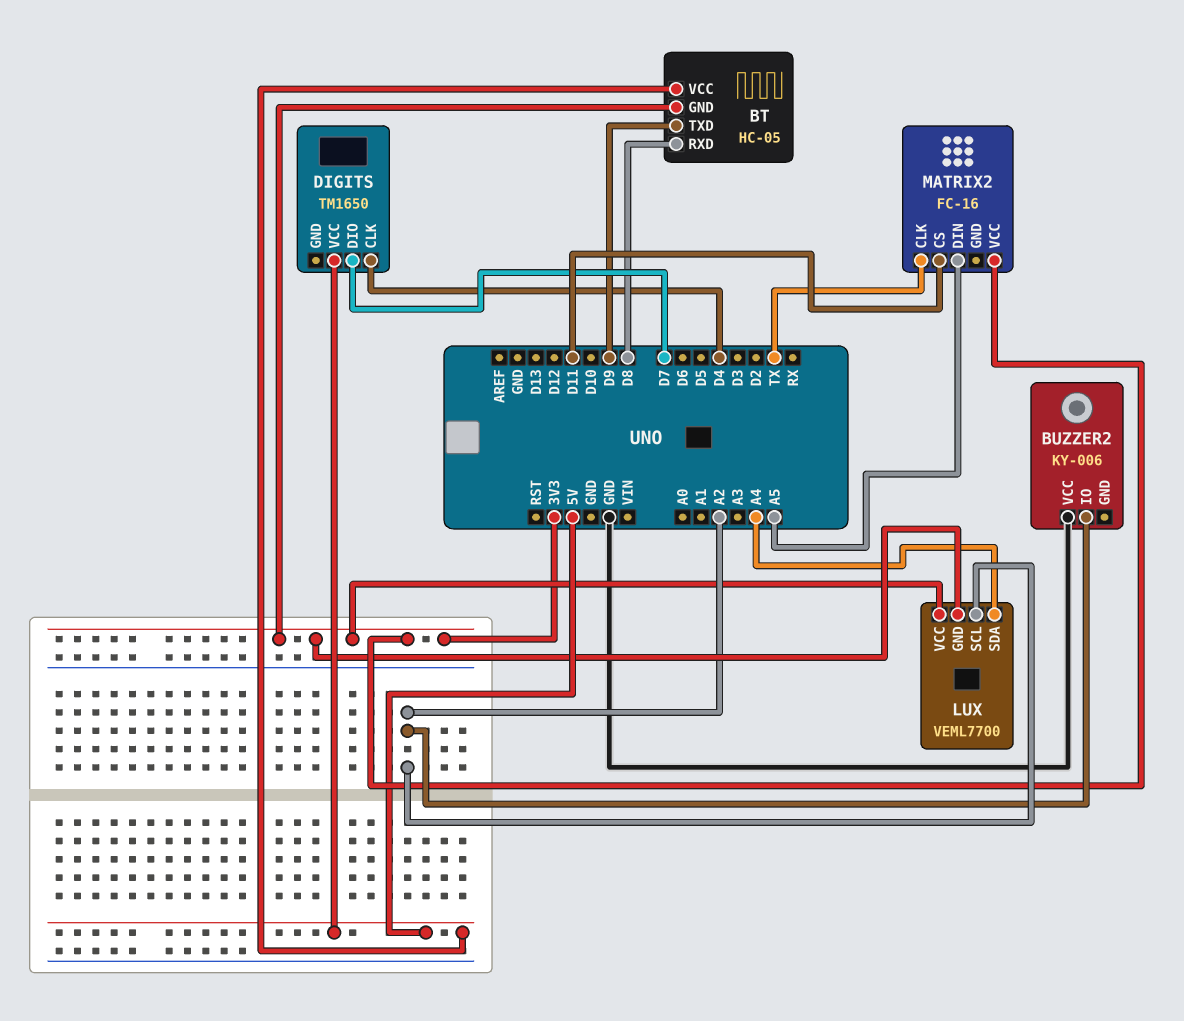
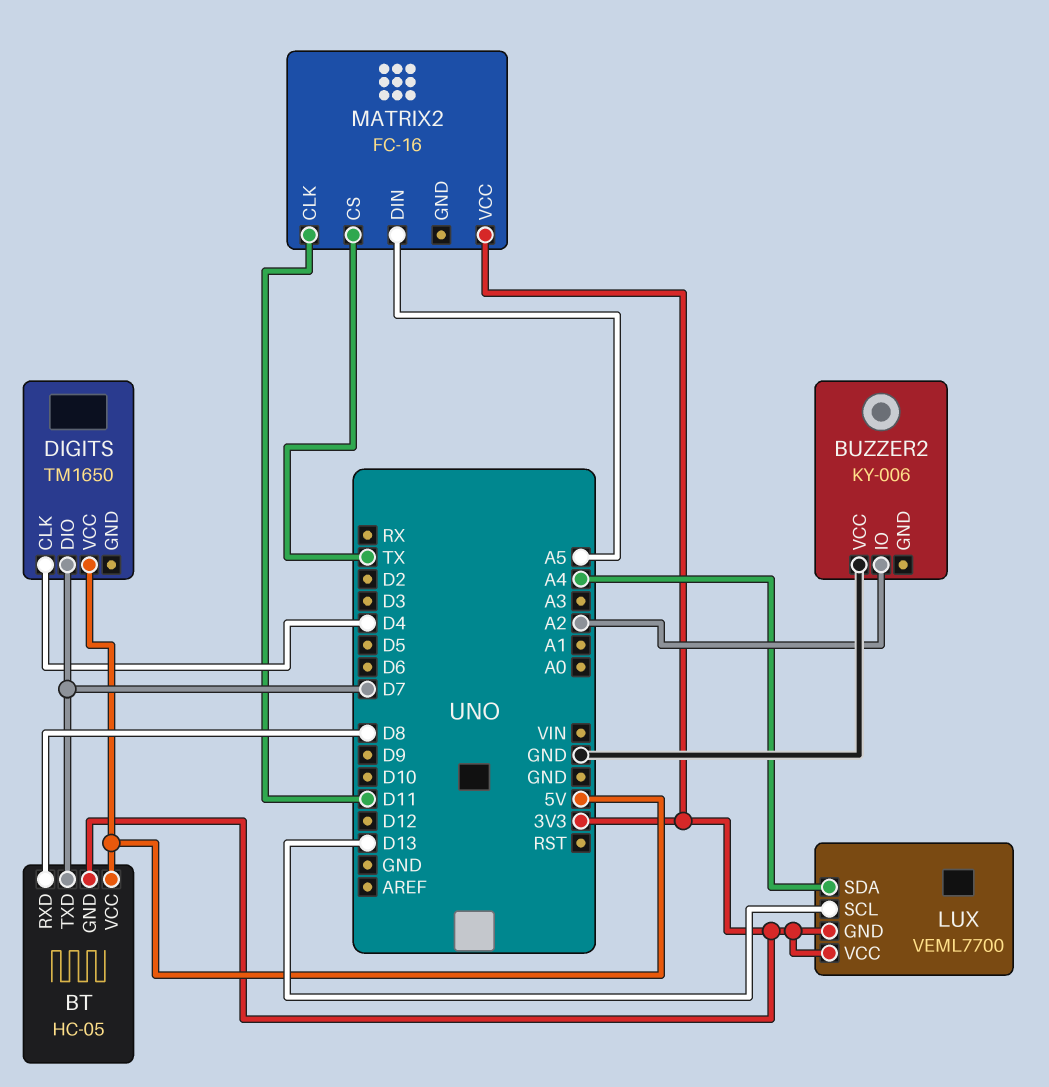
BT pin TXD: D9 -> D7
LUX pin SCL: A2 -> D13
MATRIX2 pin CLK: TX -> D11
MATRIX2 pin CS: D11 -> TX

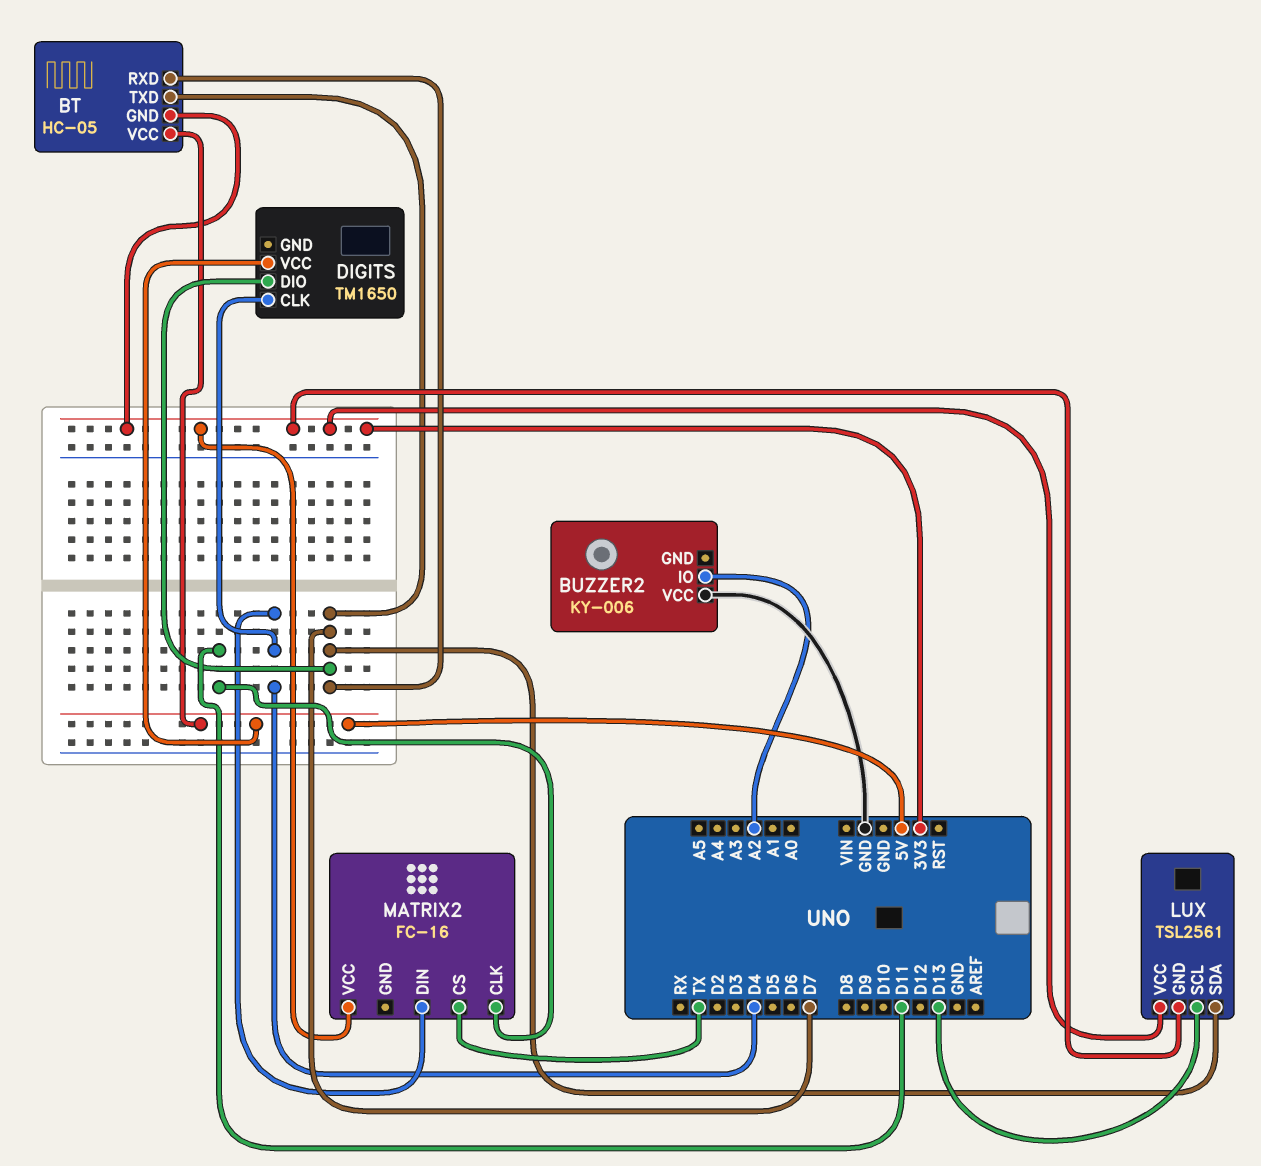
BT pin RXD: D8 -> D7
LUX: VEML7700 -> TSL2561
LUX pin SDA: A4 -> D7
MATRIX2 pin DIN: A5 -> D4

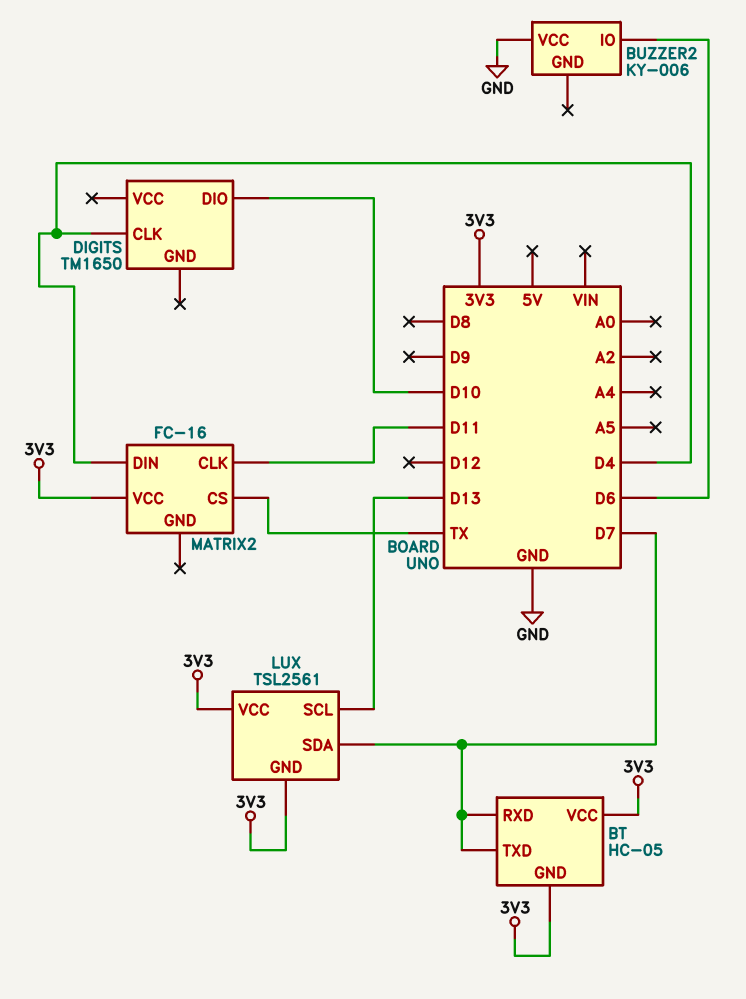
BT pin VCC: 5V -> 3V3
BUZZER2 pin IO: A2 -> D6
DIGITS pin DIO: D7 -> D10
DIGITS pin VCC: 5V -> none

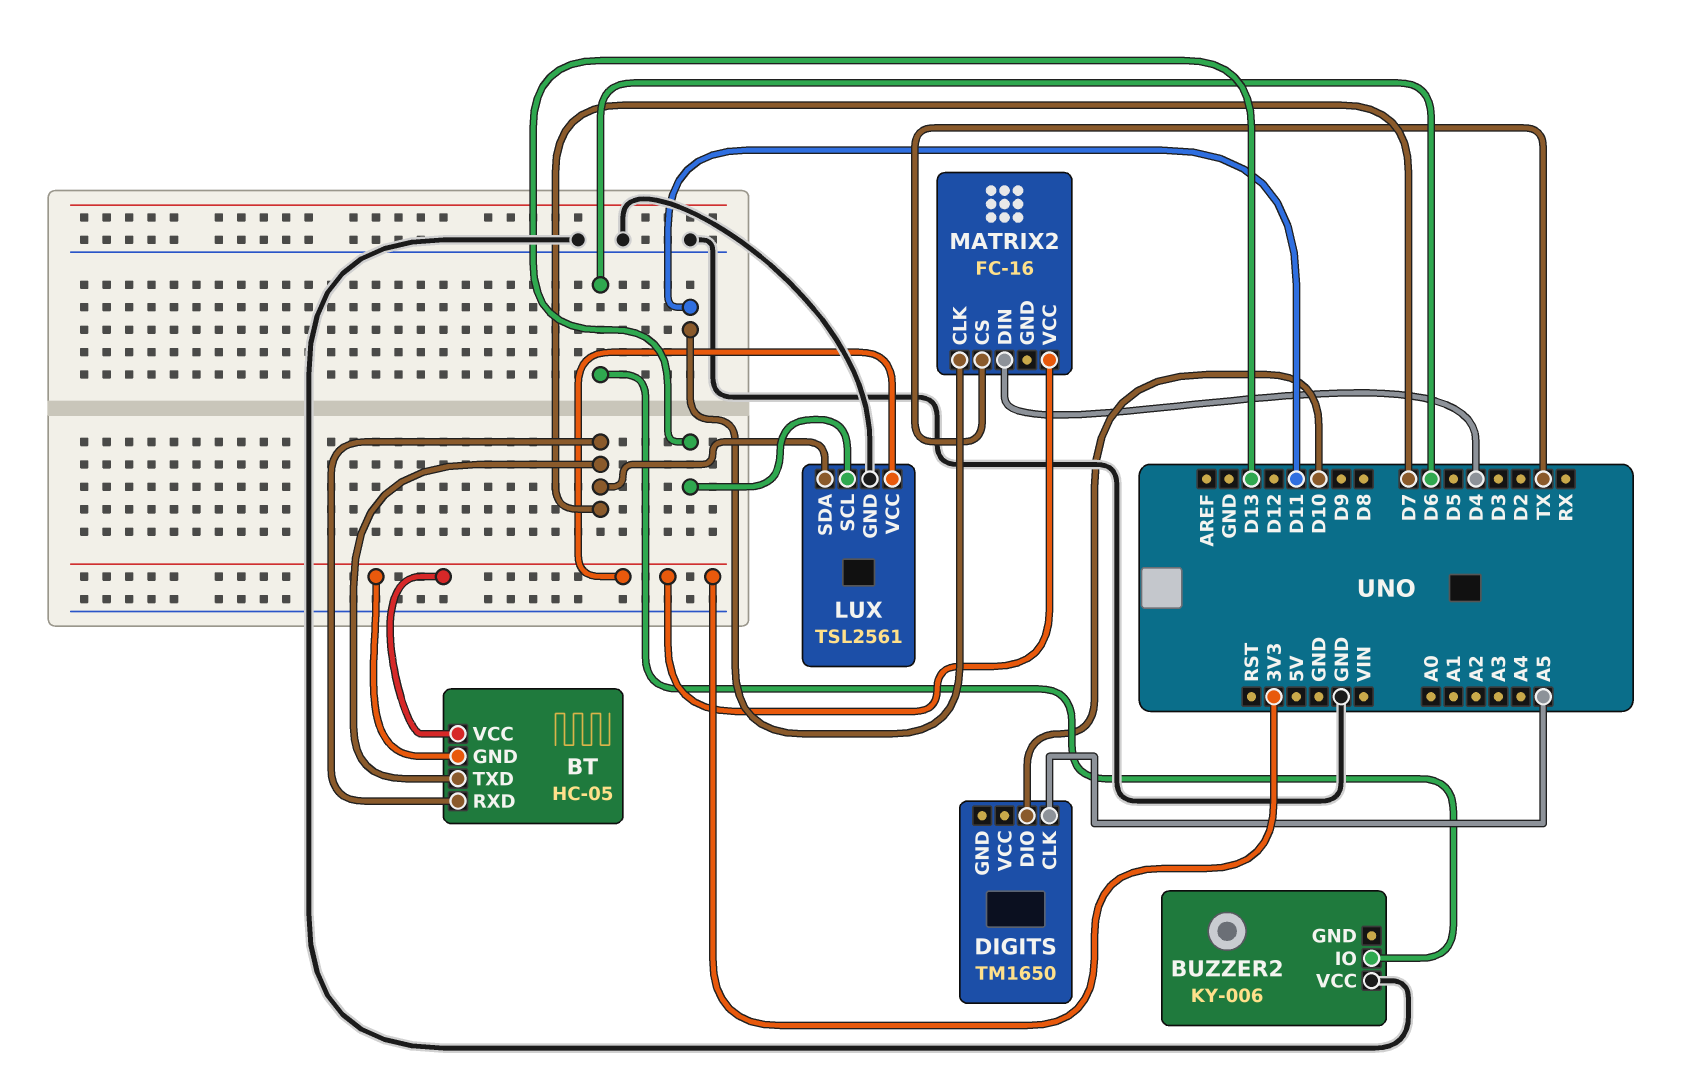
DIGITS pin CLK: D4 -> A5
LUX pin GND: 3V3 -> GND

